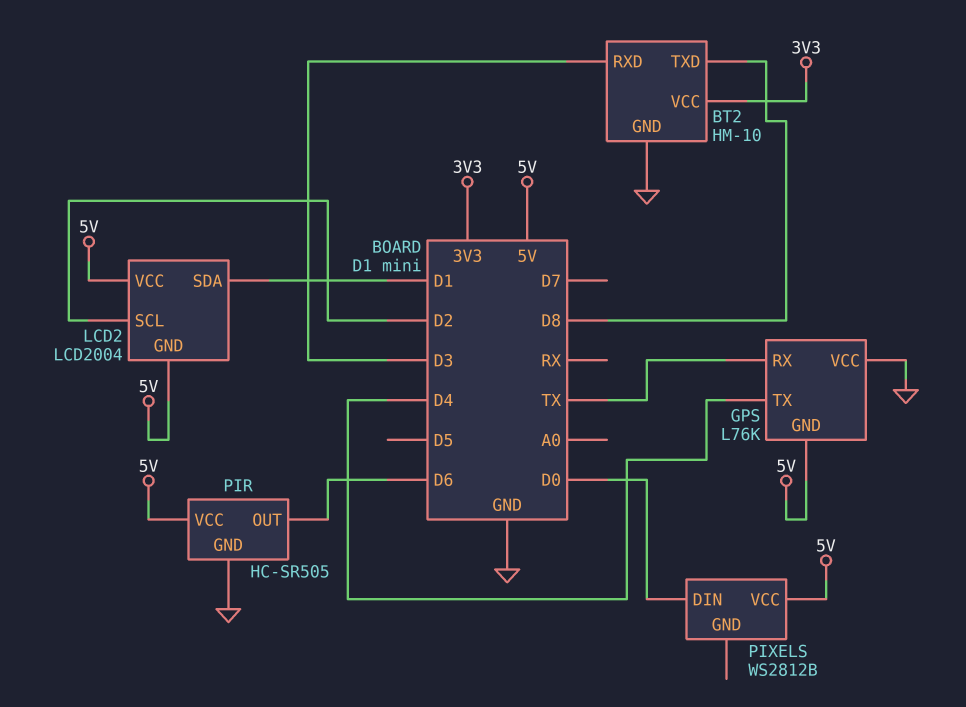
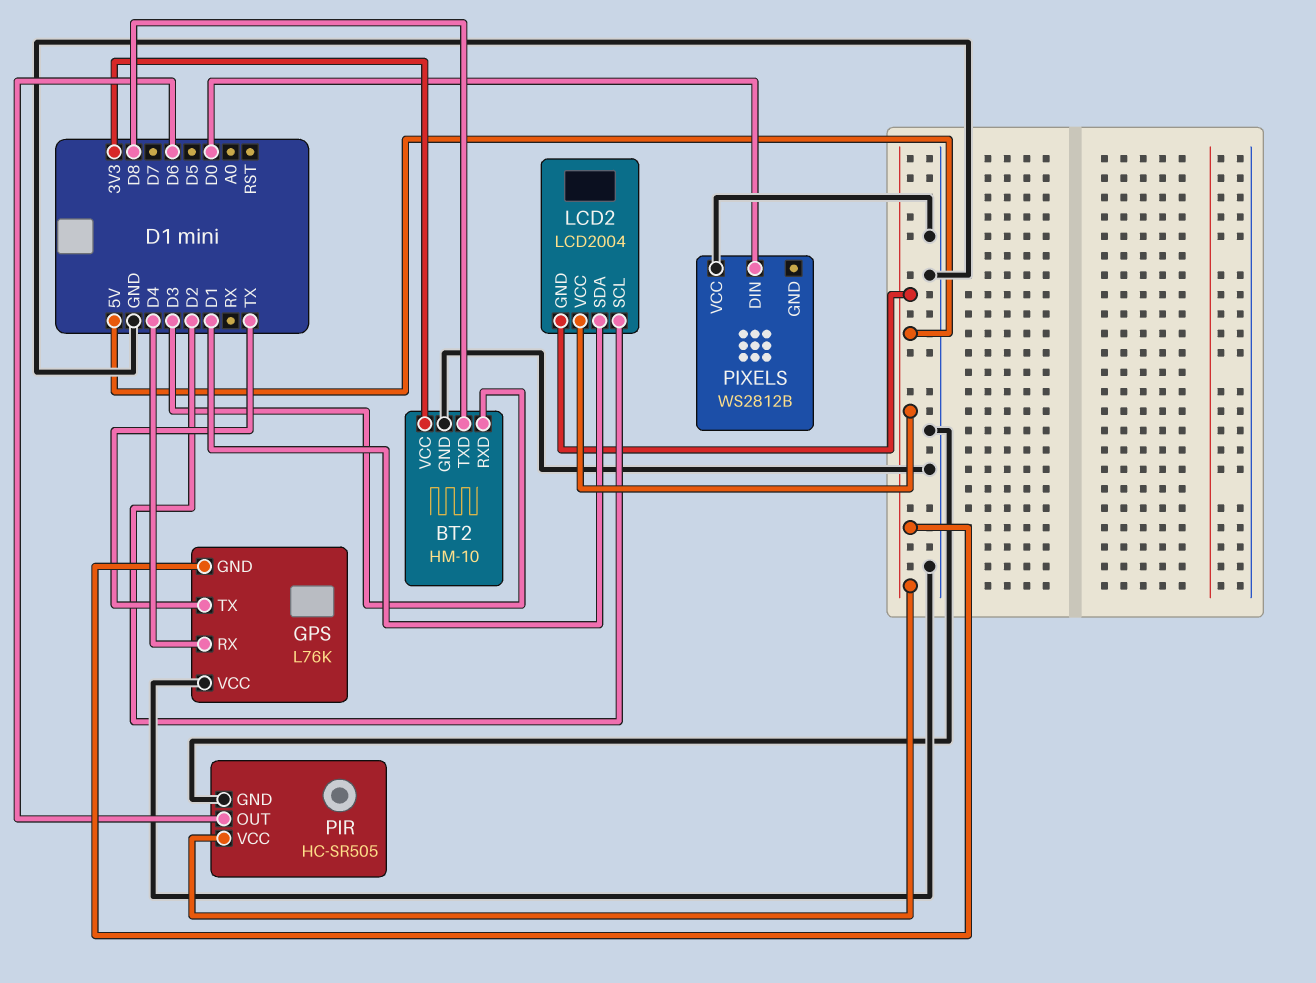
GPS pin RX: TX -> D4
GPS pin TX: D4 -> TX
PIXELS pin VCC: 5V -> GND

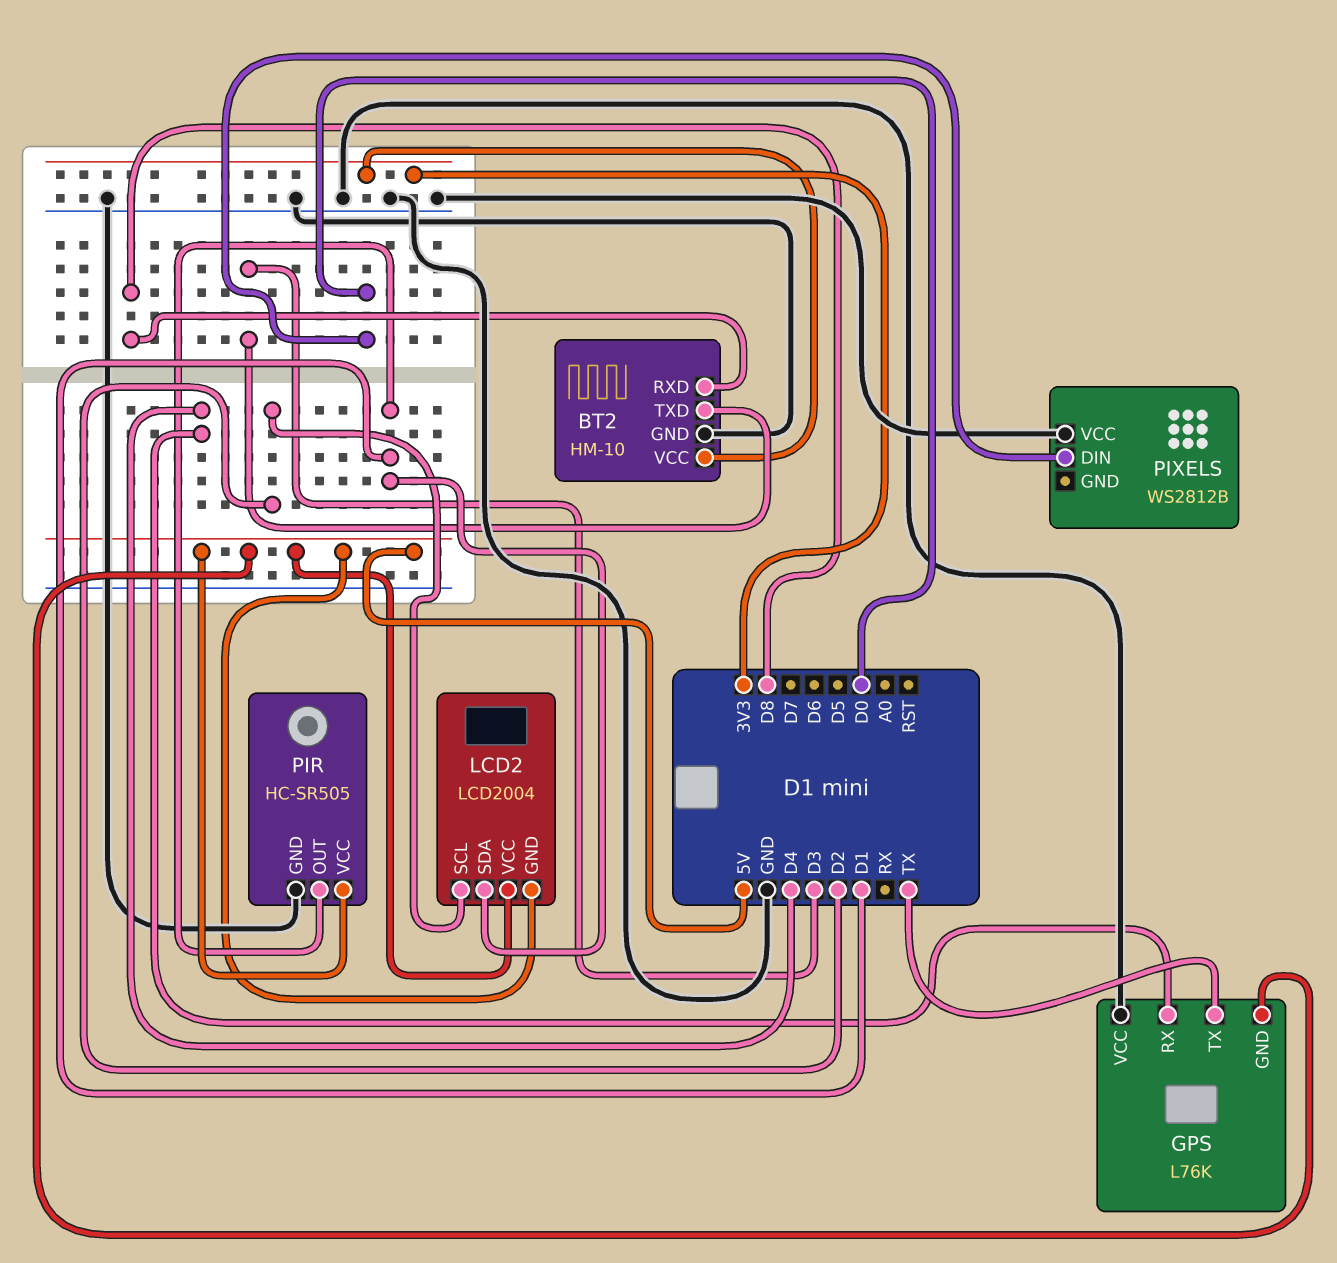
BT2 pin RXD: D3 -> D8
BT2 pin TXD: D8 -> D3
PIR pin OUT: D6 -> D1

